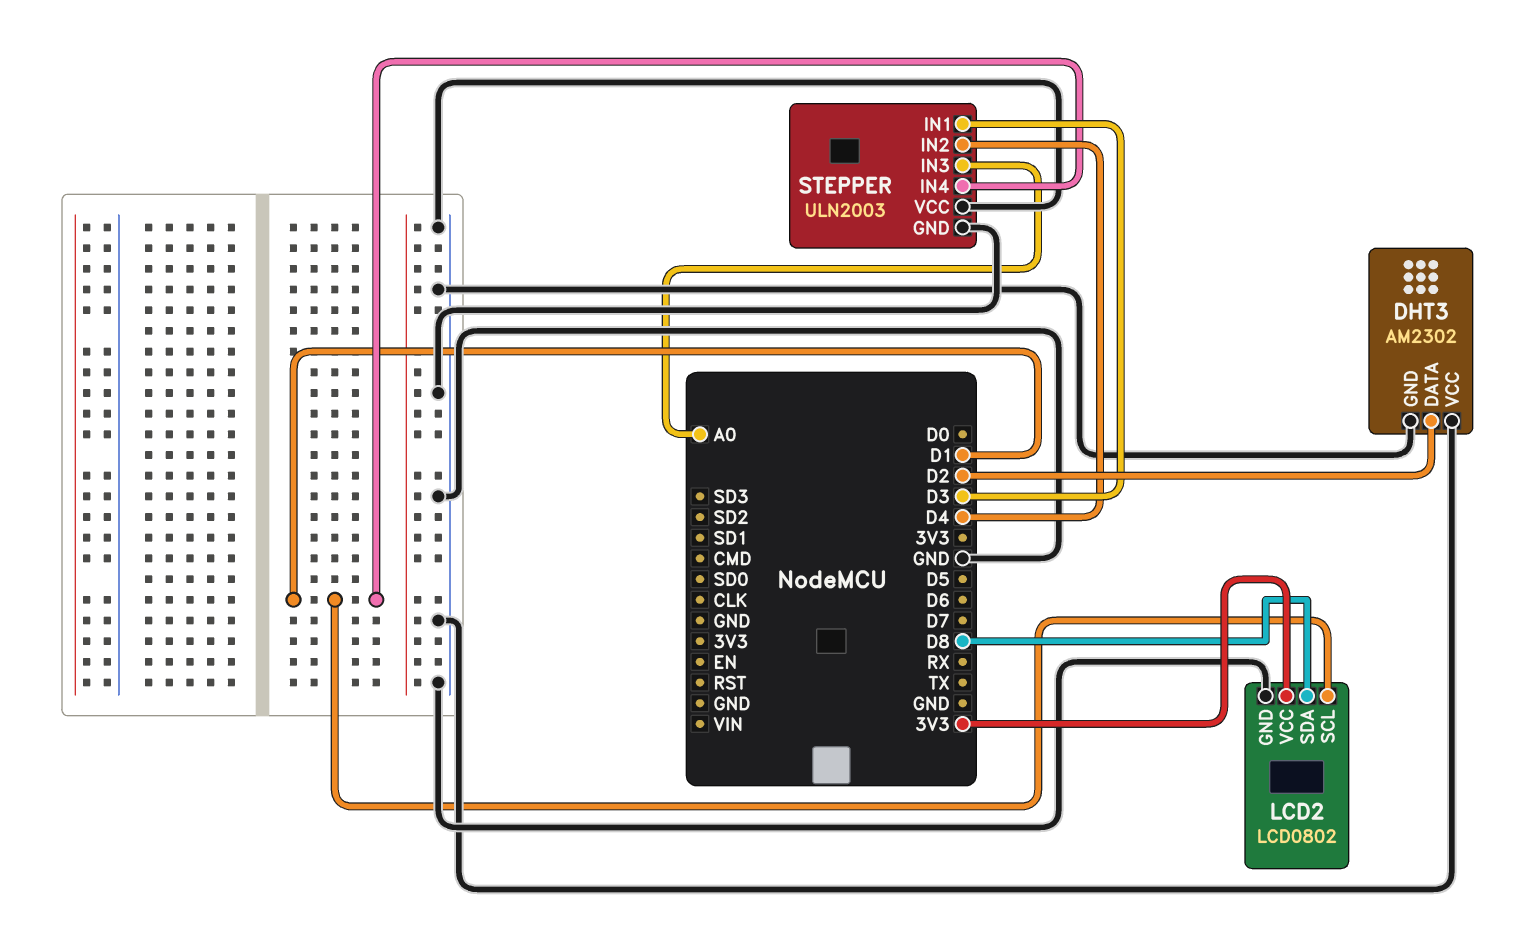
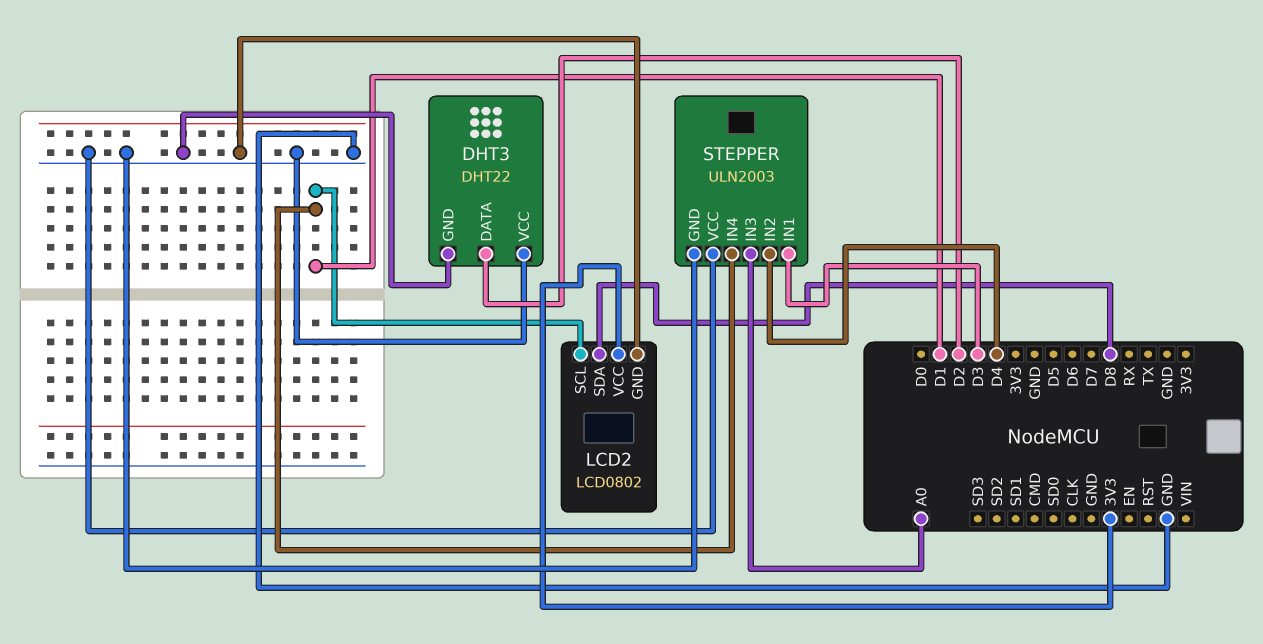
DHT3: AM2302 -> DHT22

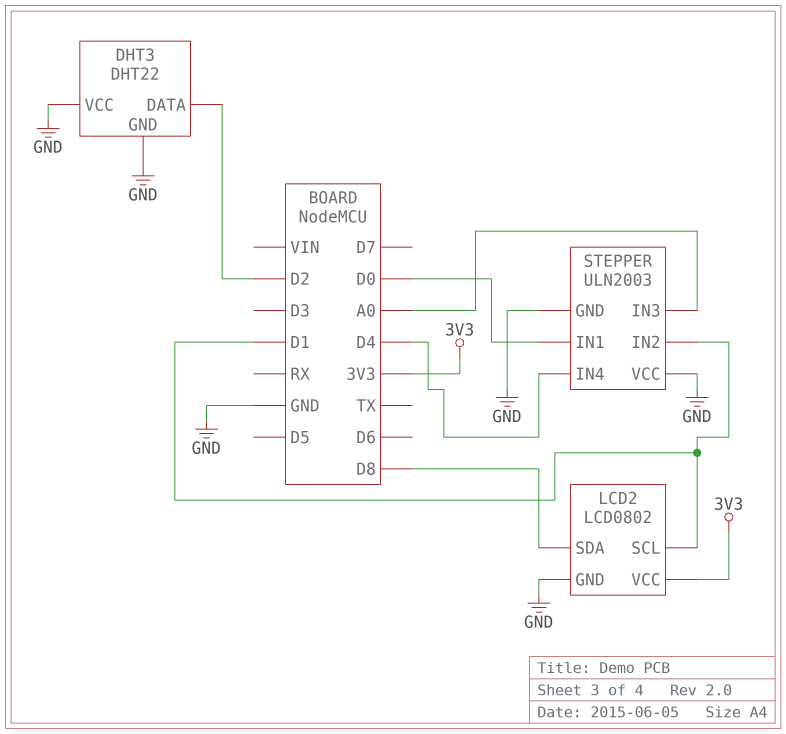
STEPPER pin IN1: D3 -> D0
STEPPER pin IN2: D4 -> D1
STEPPER pin IN4: D1 -> D4

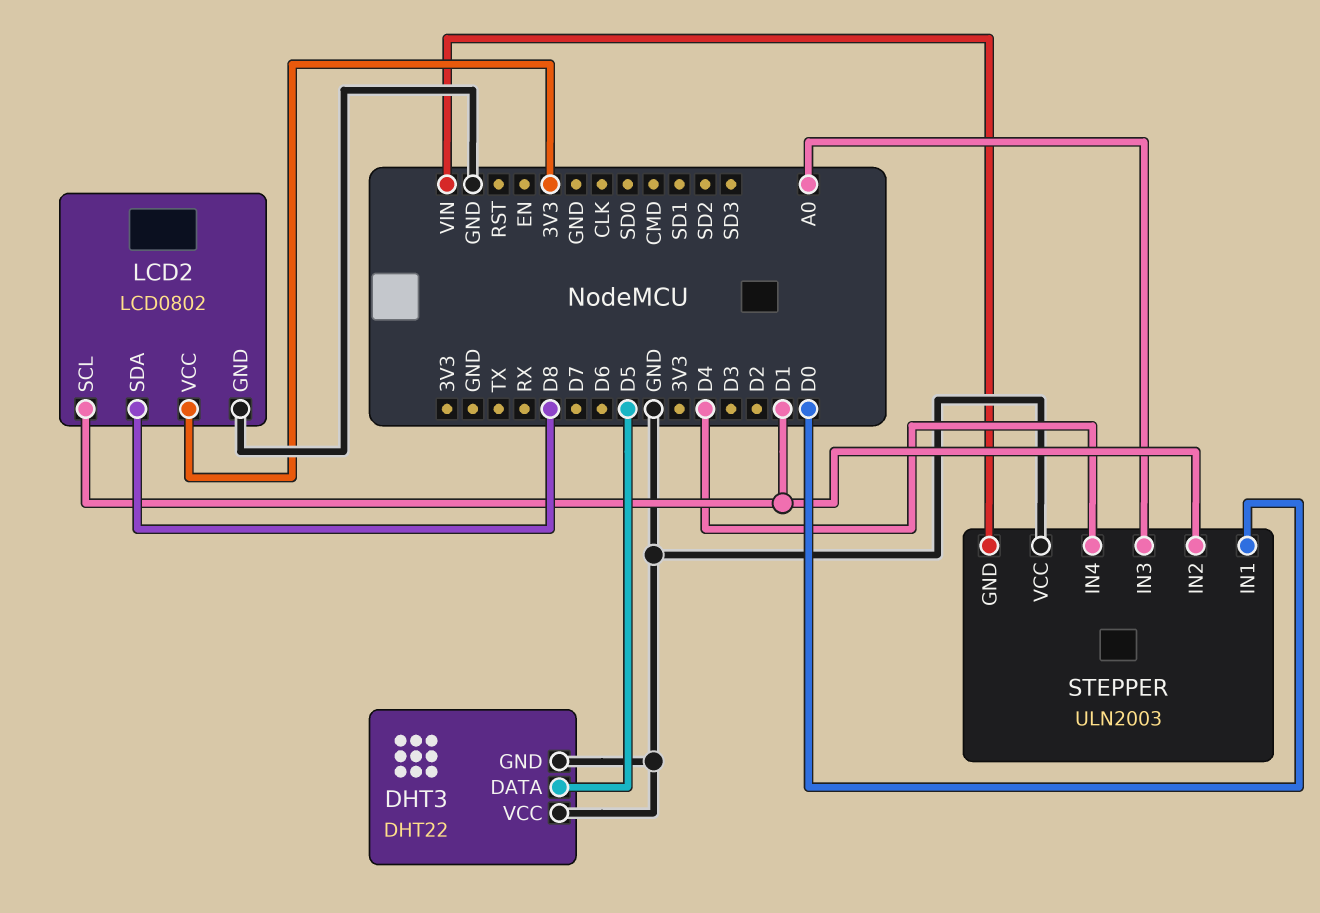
DHT3 pin DATA: D2 -> D5
STEPPER pin GND: GND -> VIN

